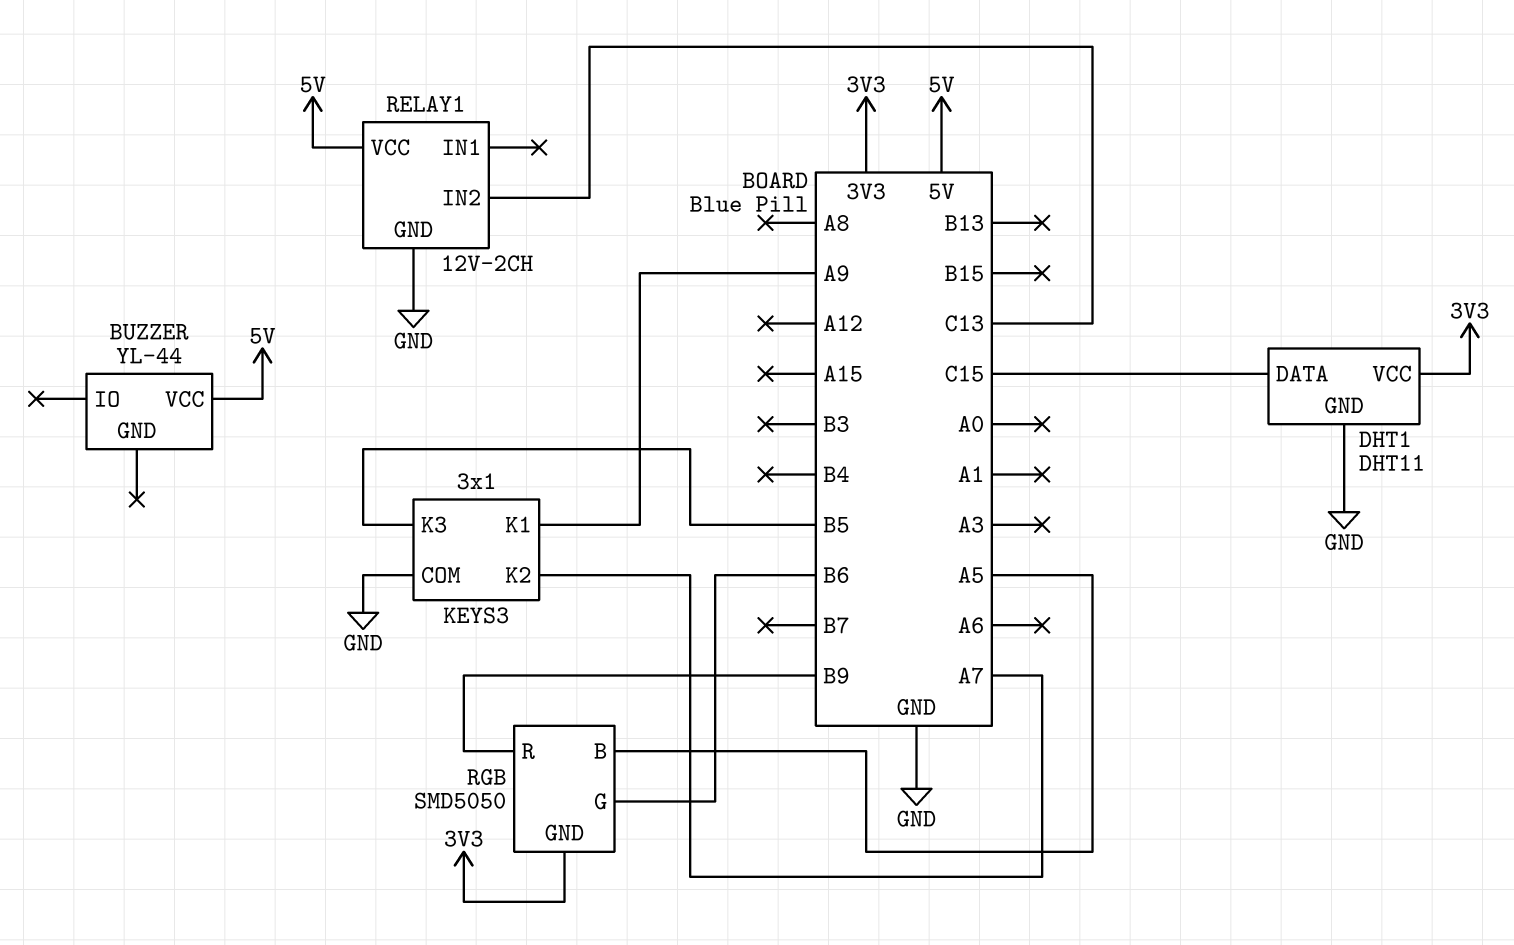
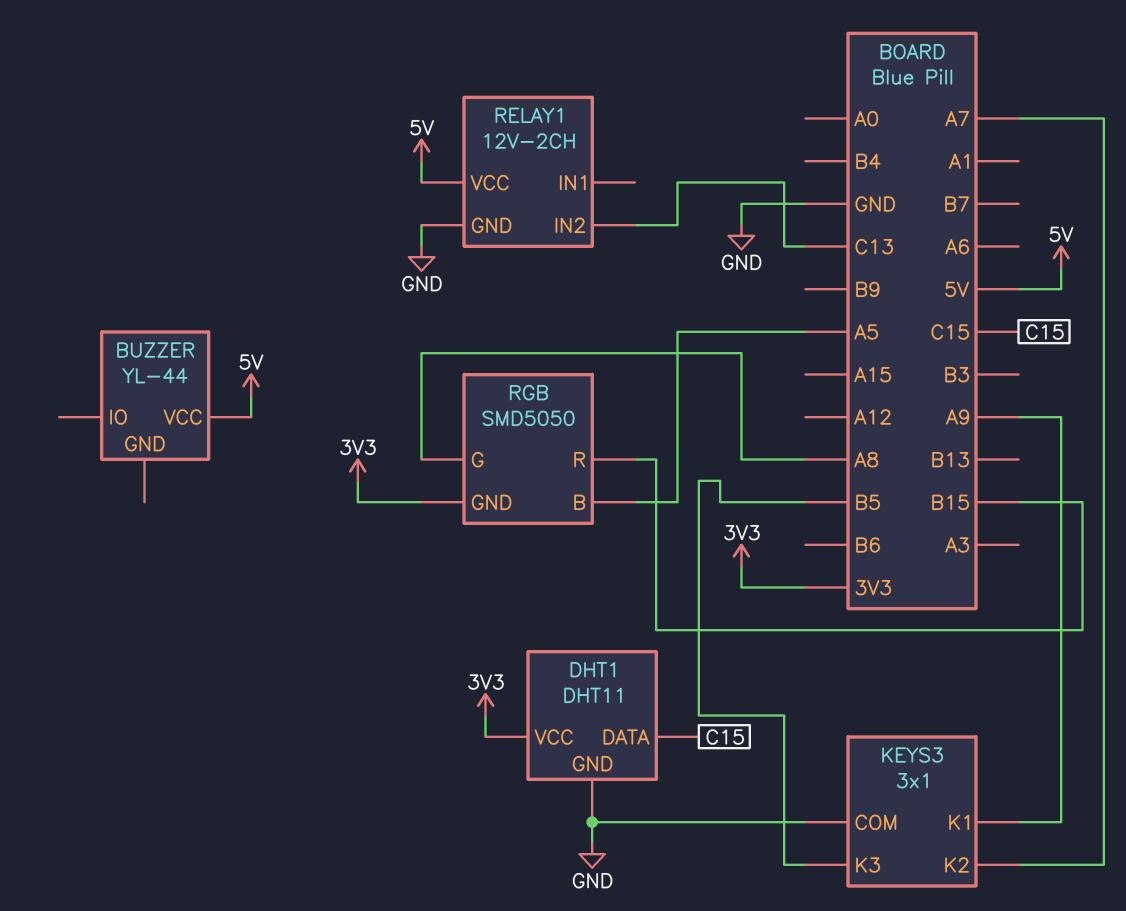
RGB pin G: B6 -> A8
RGB pin R: B9 -> B15

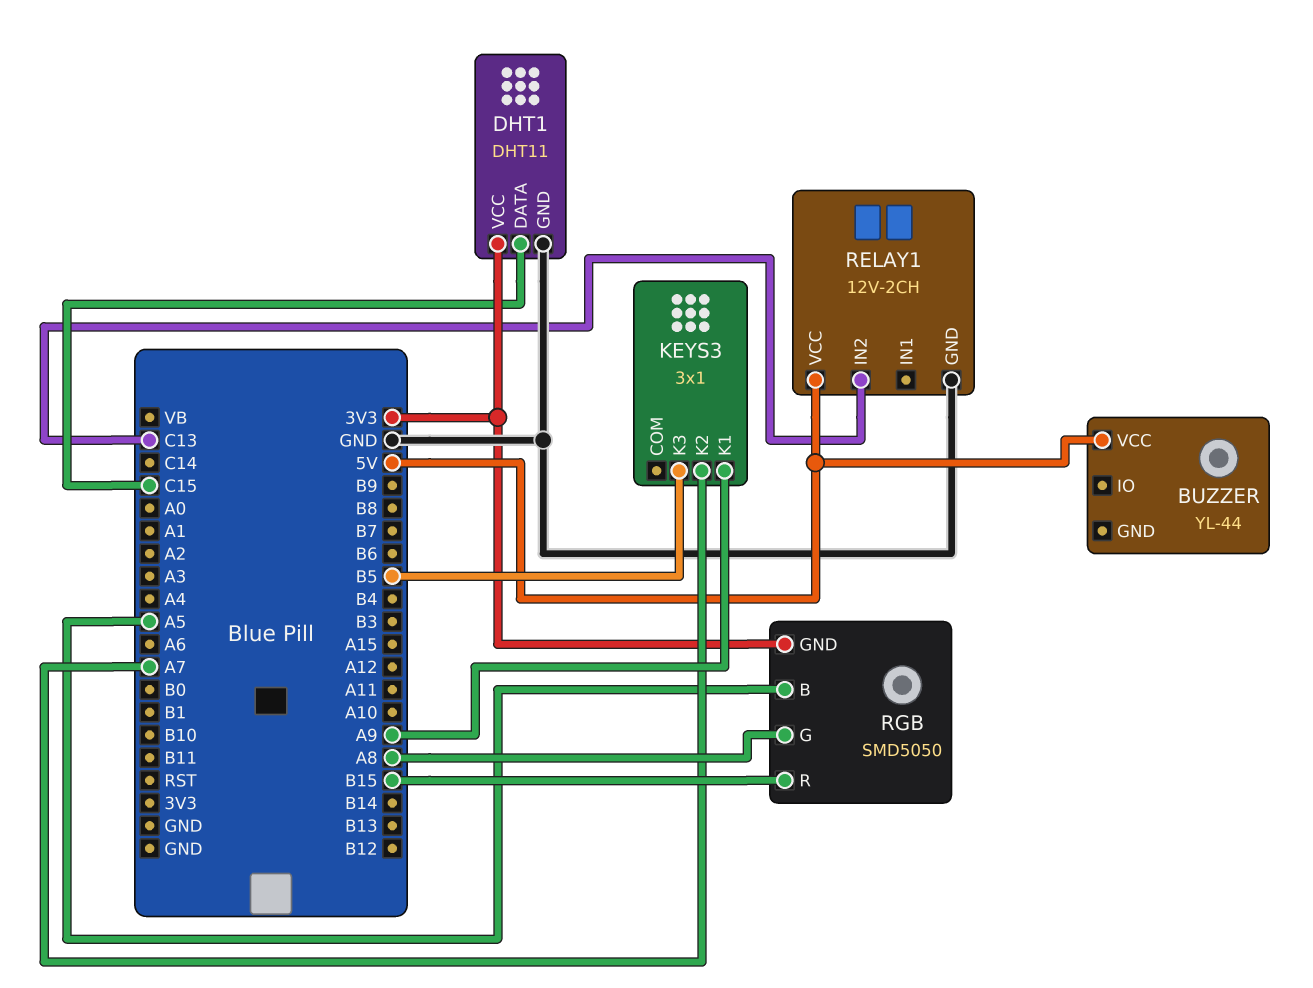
KEYS3 pin COM: GND -> none

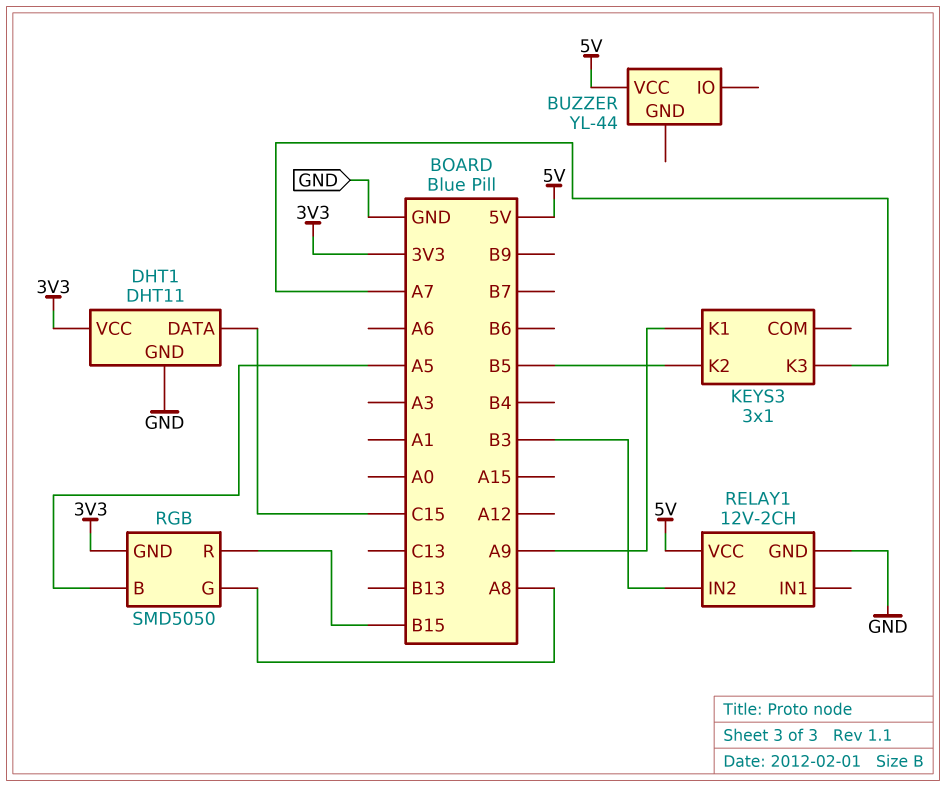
KEYS3 pin K2: A7 -> B5
KEYS3 pin K3: B5 -> A7
RELAY1 pin IN2: C13 -> B3

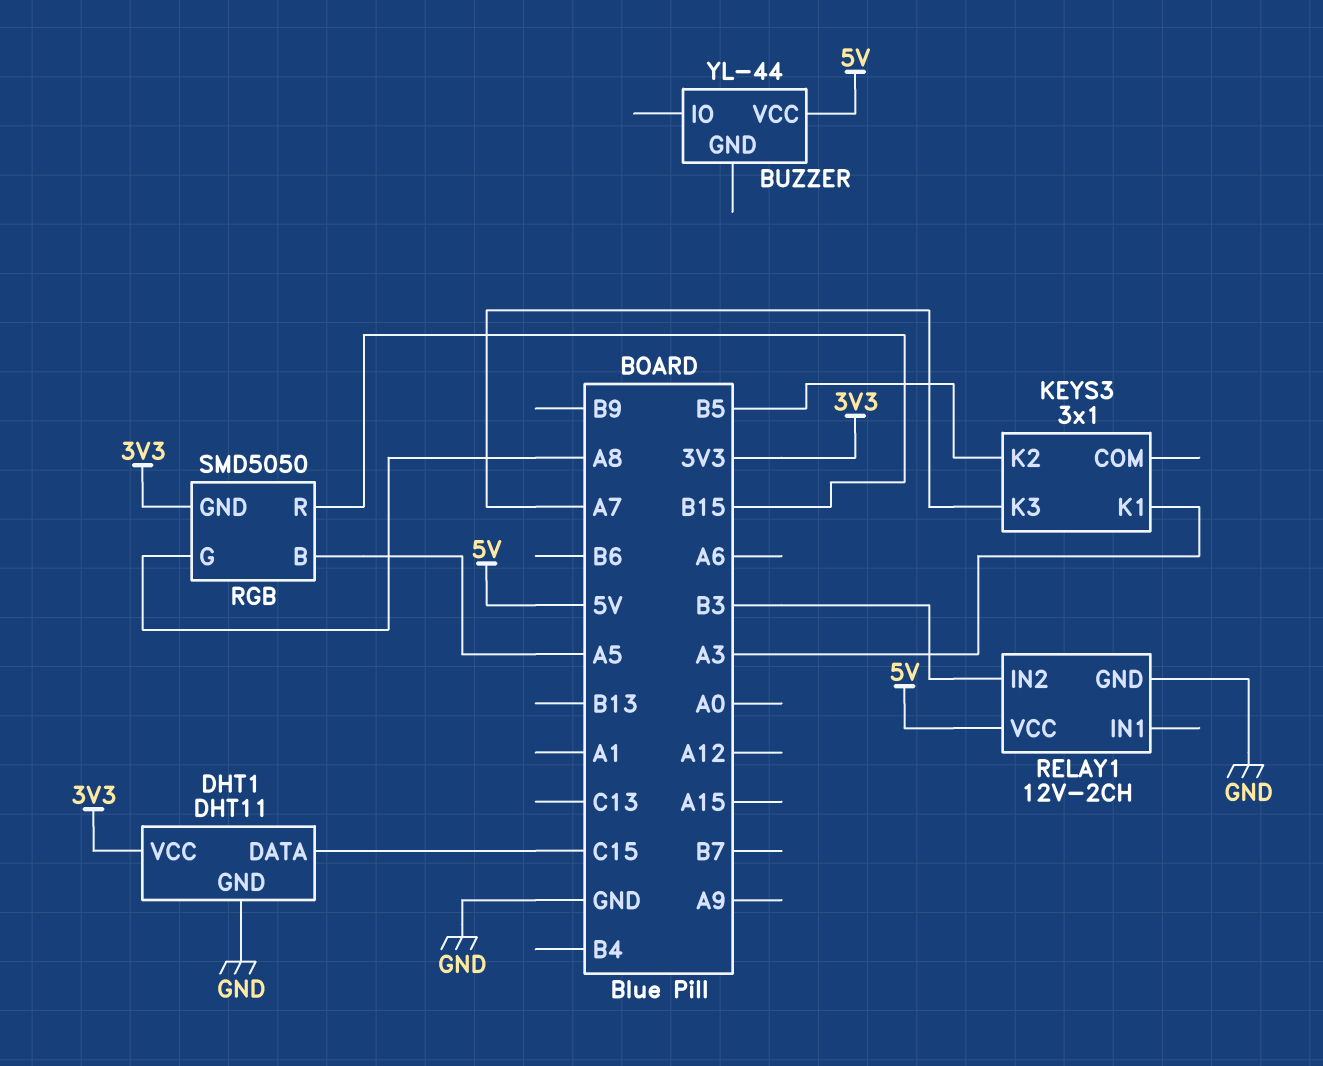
KEYS3 pin K1: A9 -> A3

